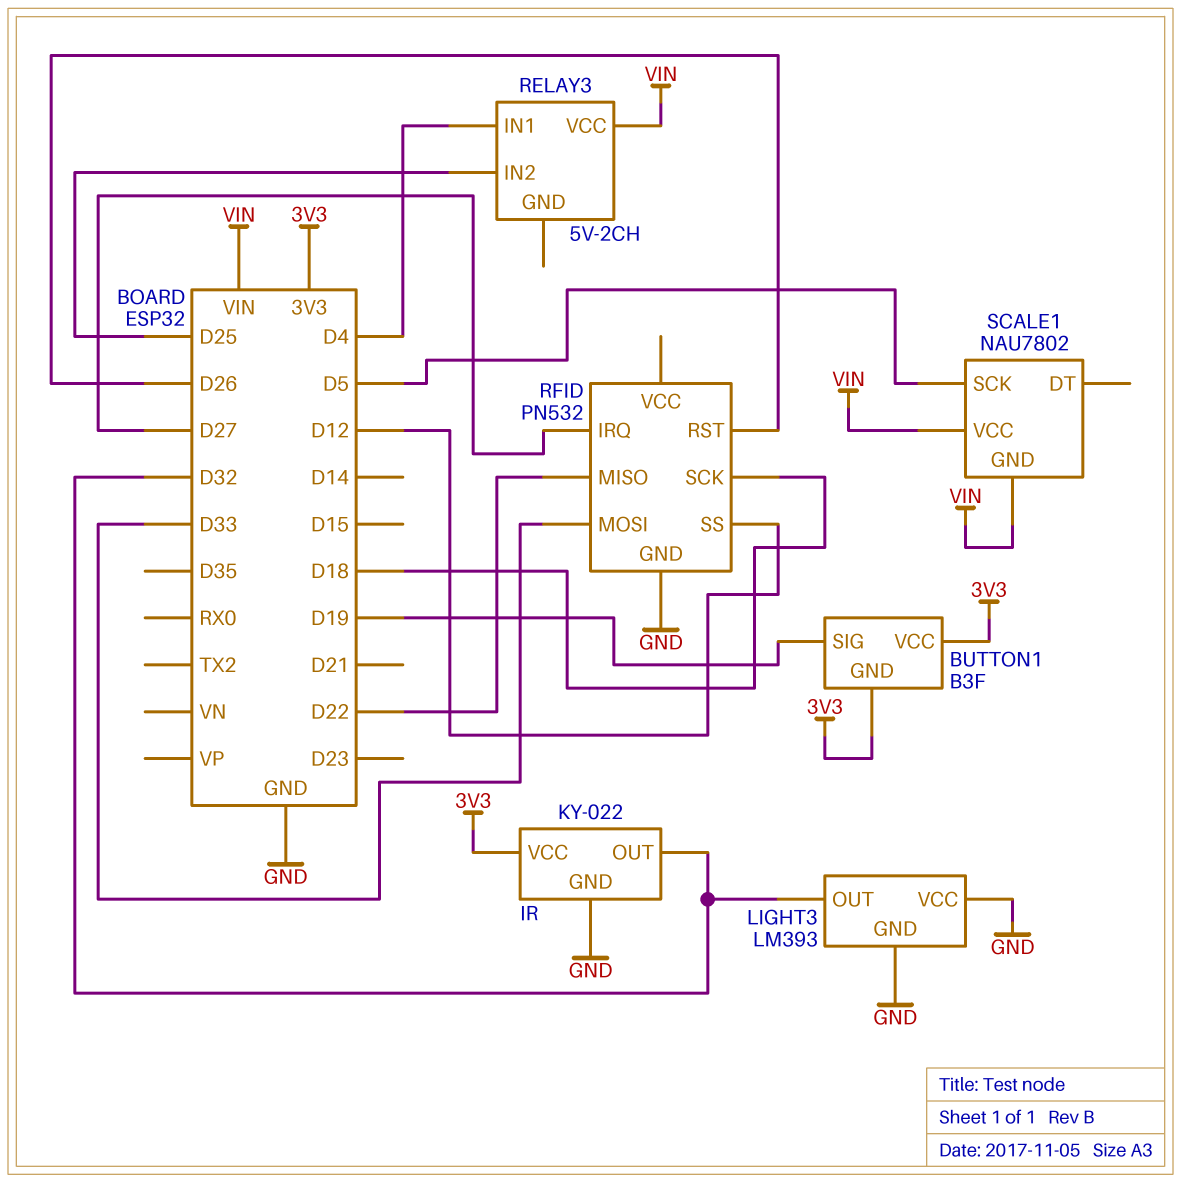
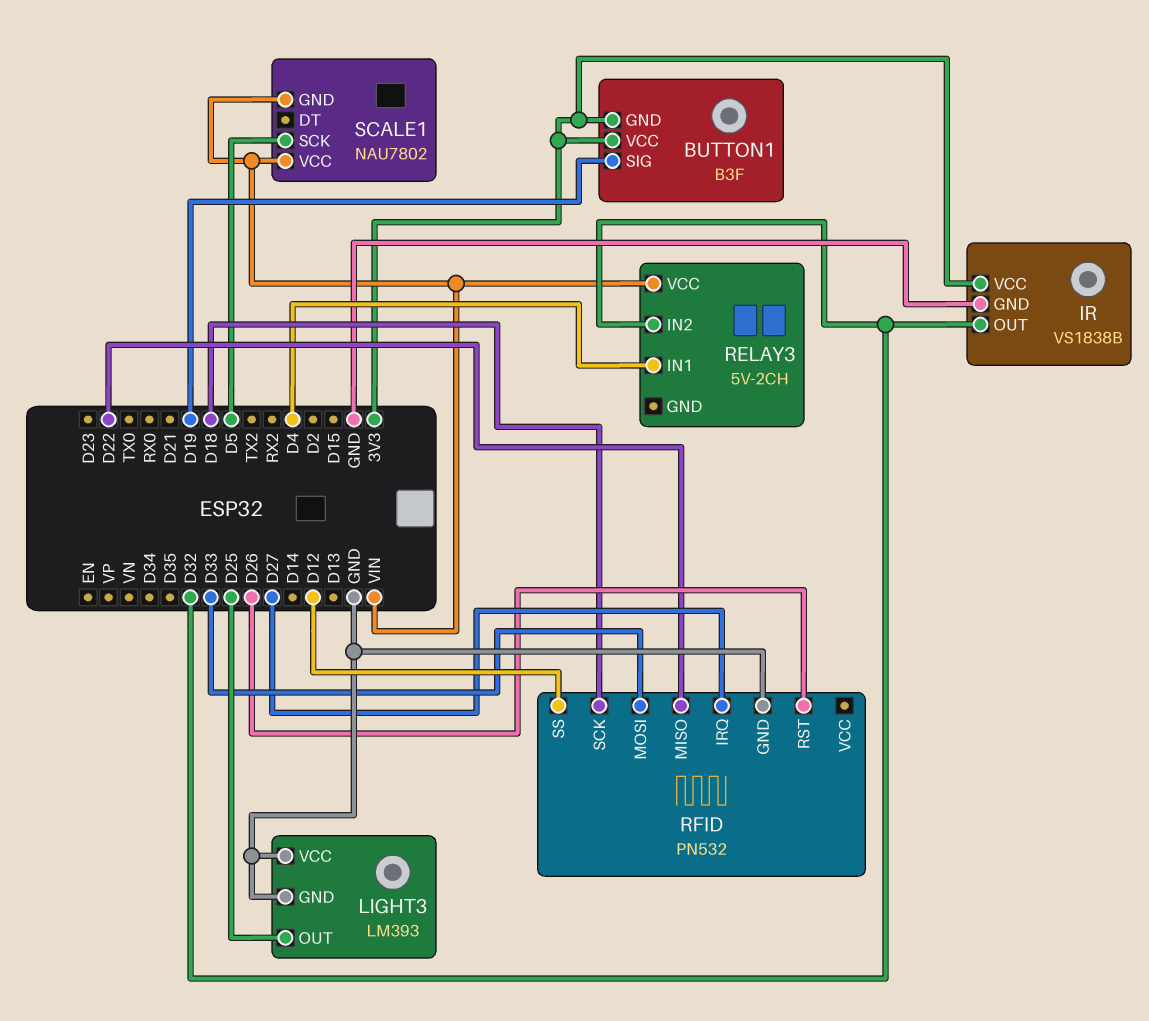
IR: KY-022 -> VS1838B
LIGHT3 pin OUT: D32 -> D25
RELAY3 pin IN2: D25 -> D32

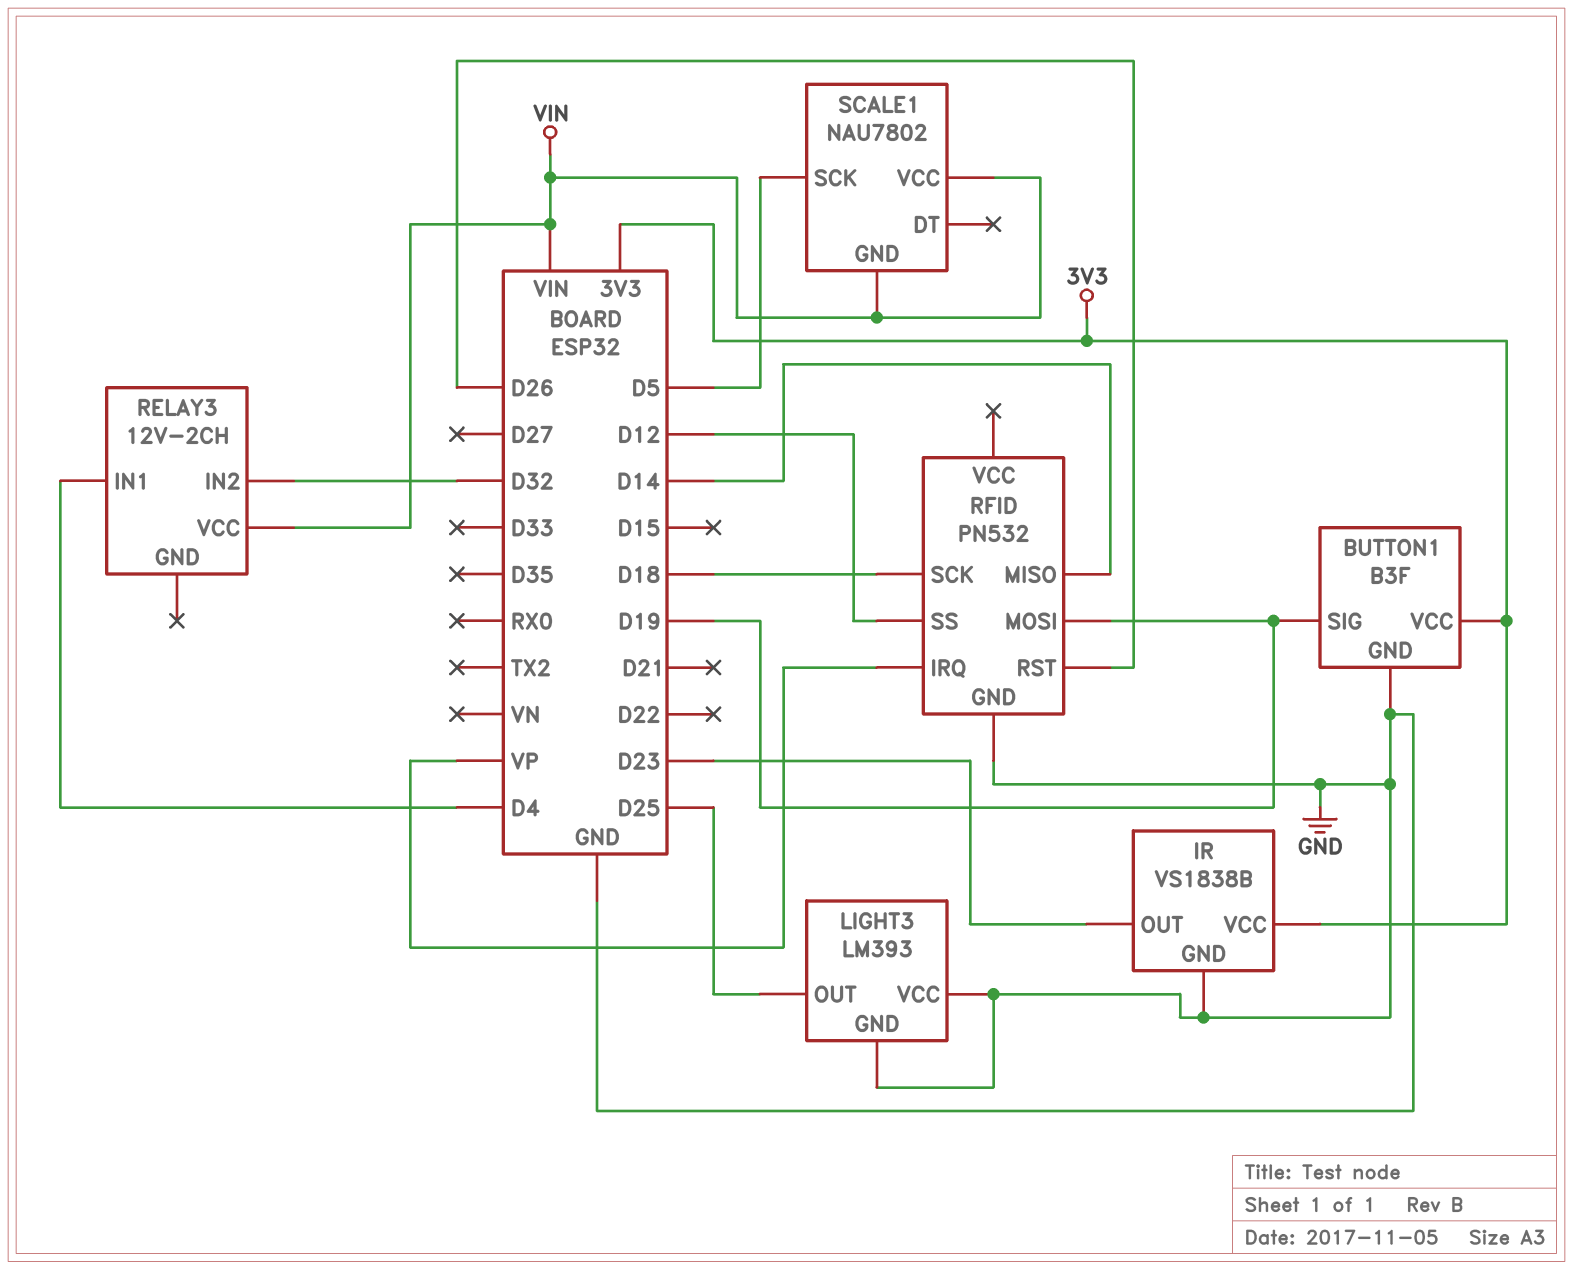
BUTTON1 pin GND: 3V3 -> GND
IR pin OUT: D32 -> D23
RELAY3: 5V-2CH -> 12V-2CH
RFID pin IRQ: D27 -> VP
RFID pin MISO: D22 -> D14
RFID pin MOSI: D33 -> D19

